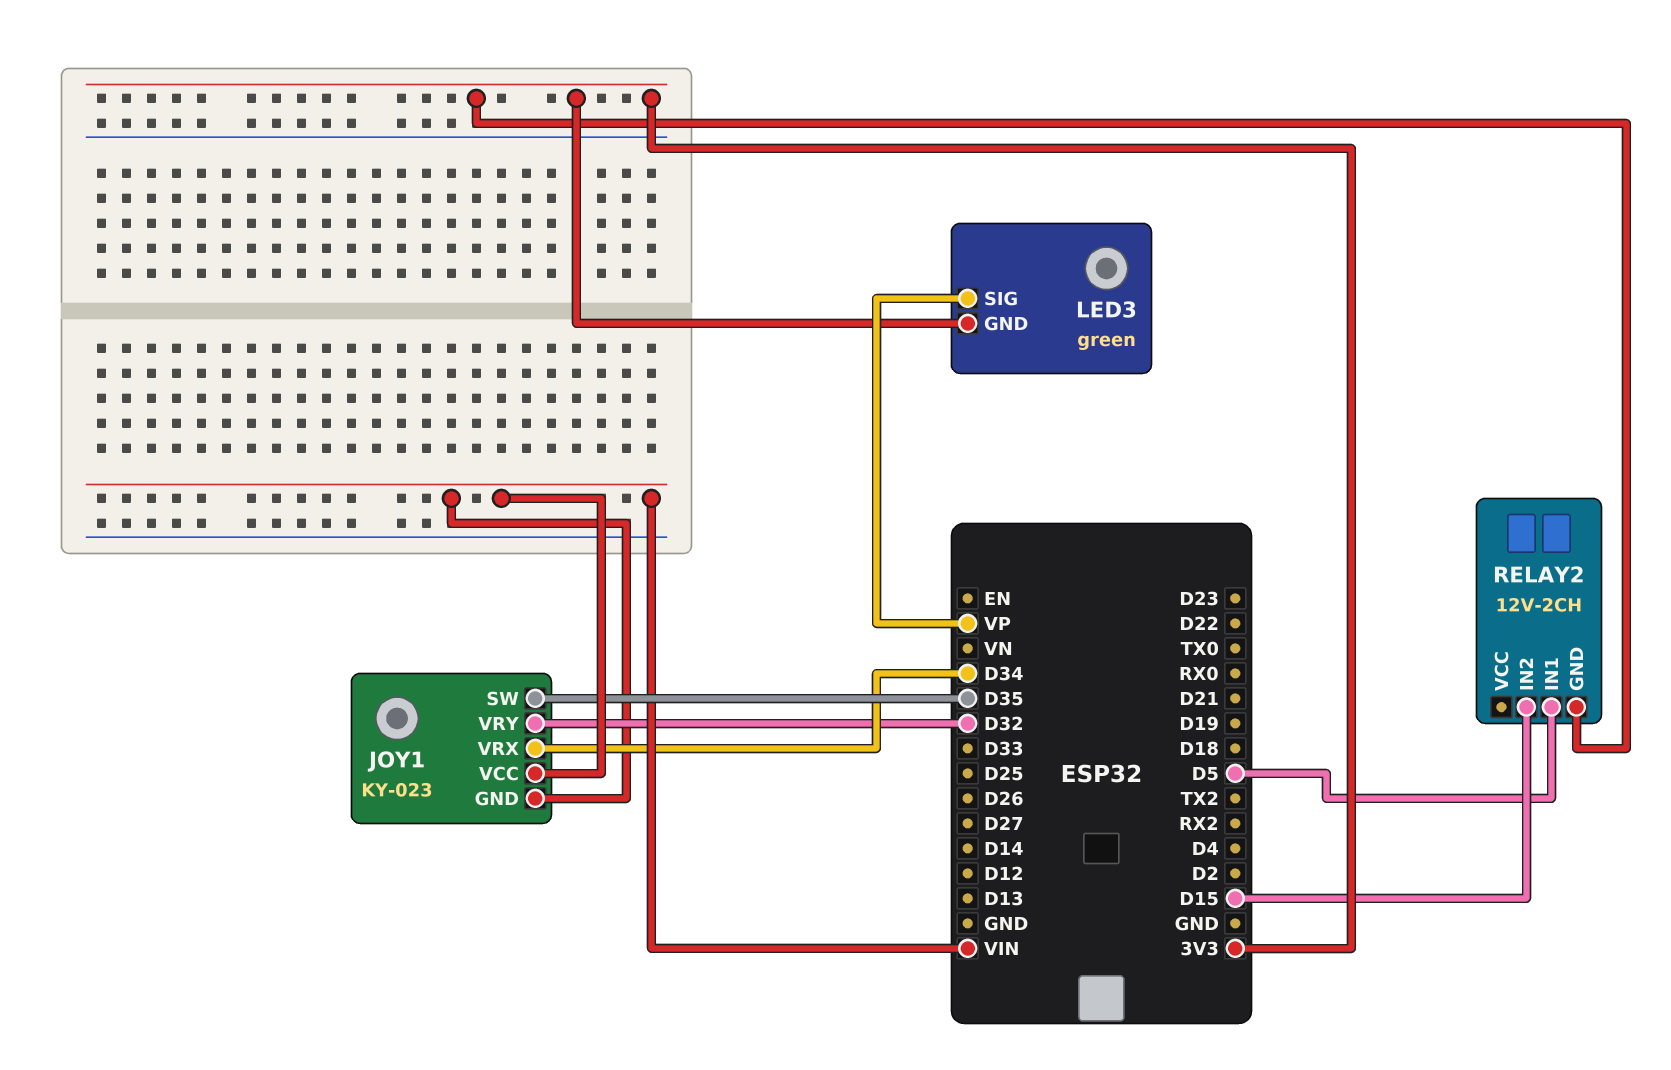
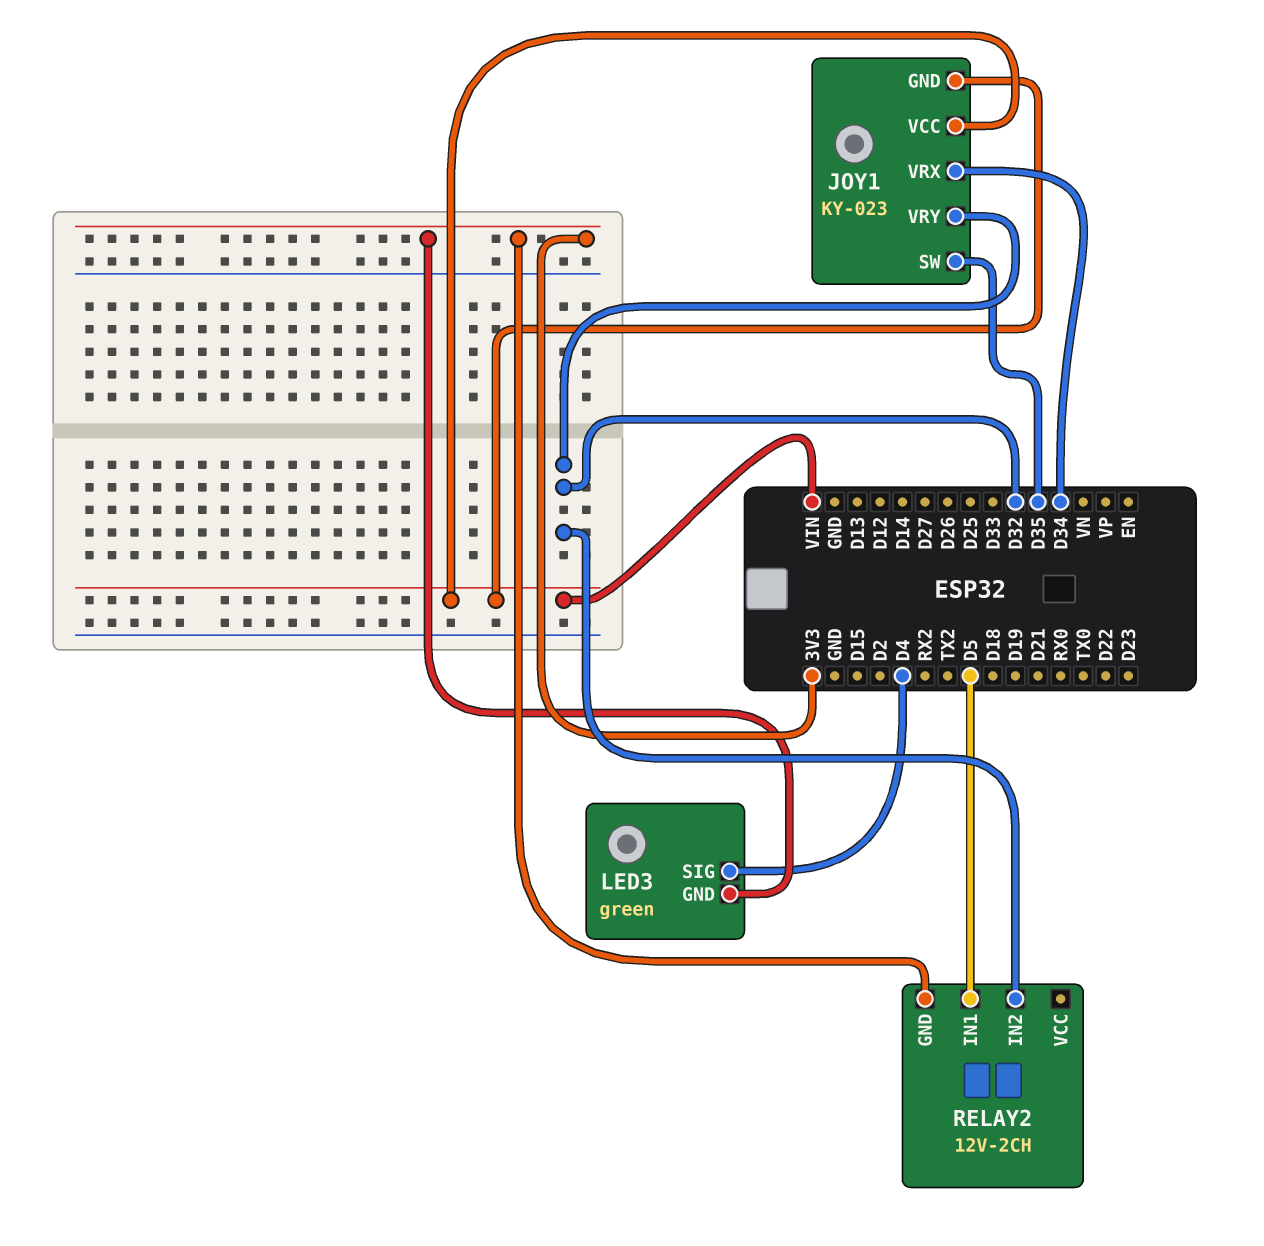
LED3 pin SIG: VP -> D4
RELAY2 pin IN2: D15 -> D32

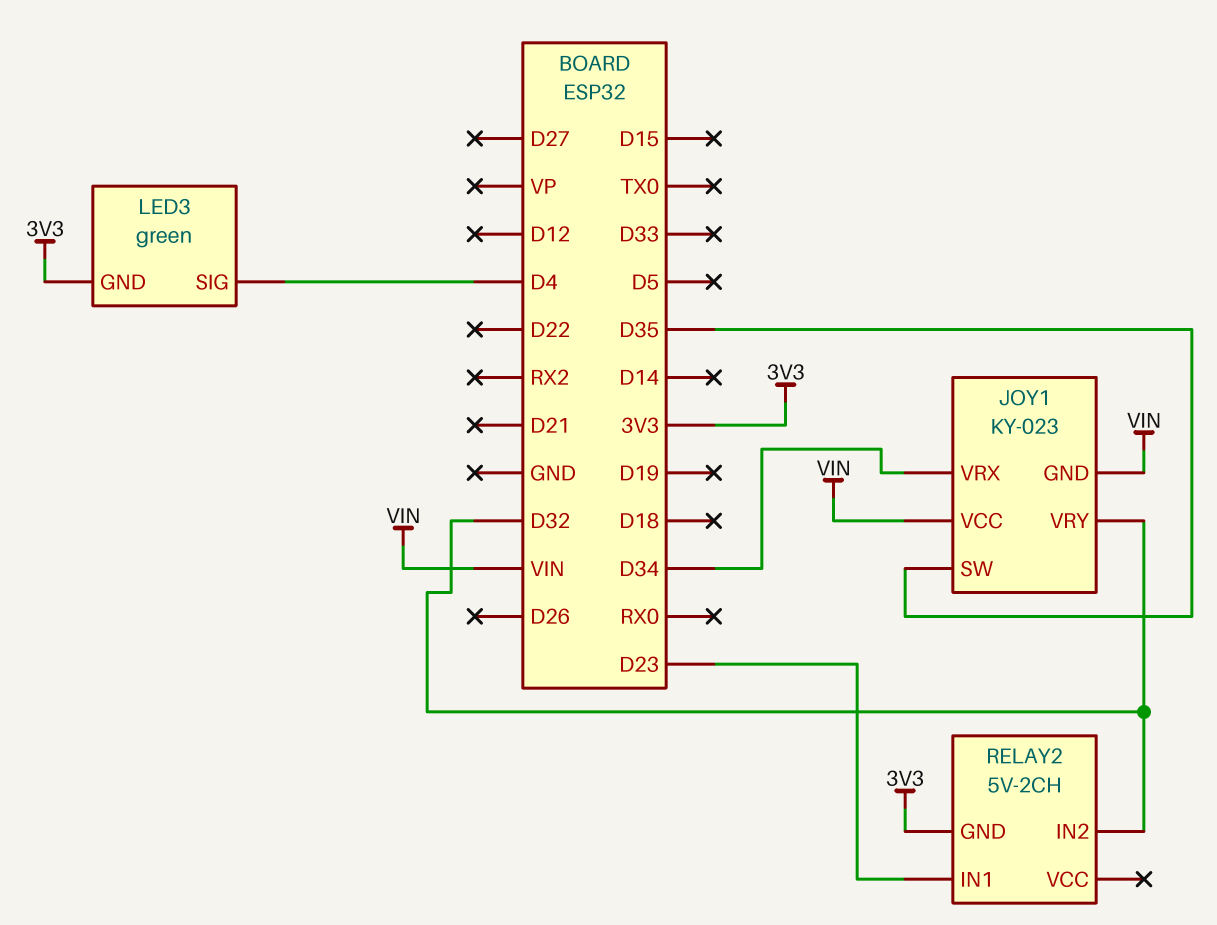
RELAY2: 12V-2CH -> 5V-2CH
RELAY2 pin IN1: D5 -> D23

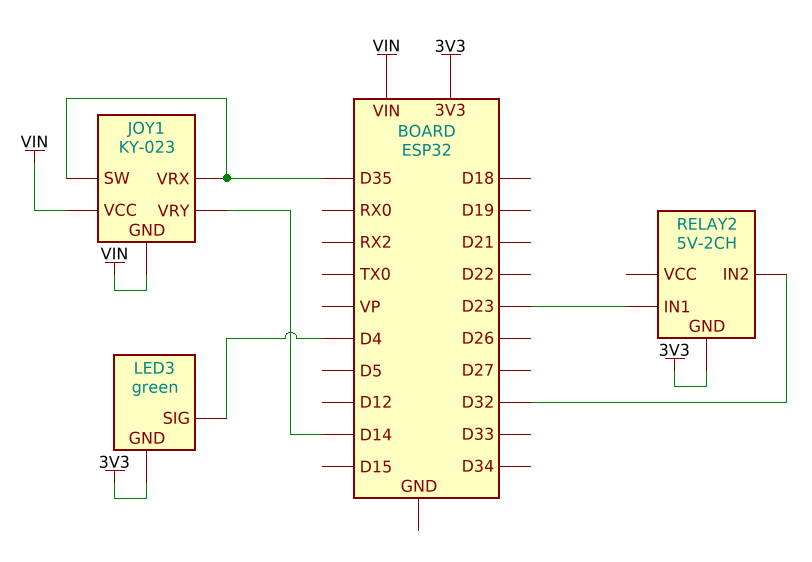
JOY1 pin VRX: D34 -> D35
JOY1 pin VRY: D32 -> D14

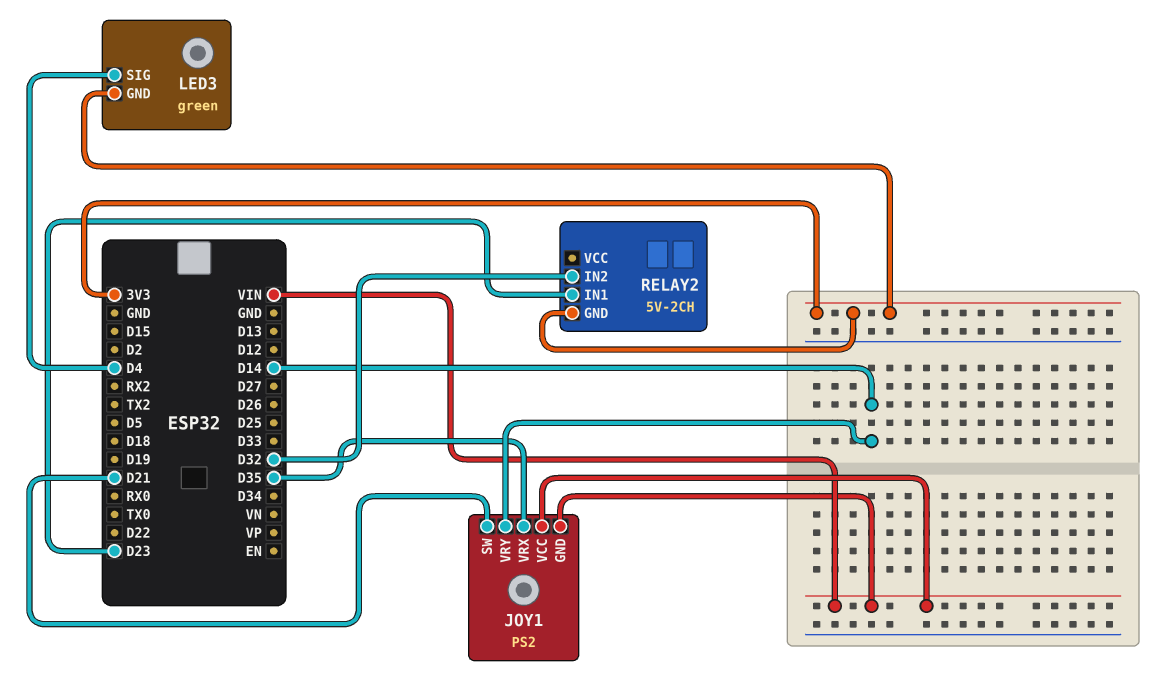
JOY1: KY-023 -> PS2
JOY1 pin SW: D35 -> D21

